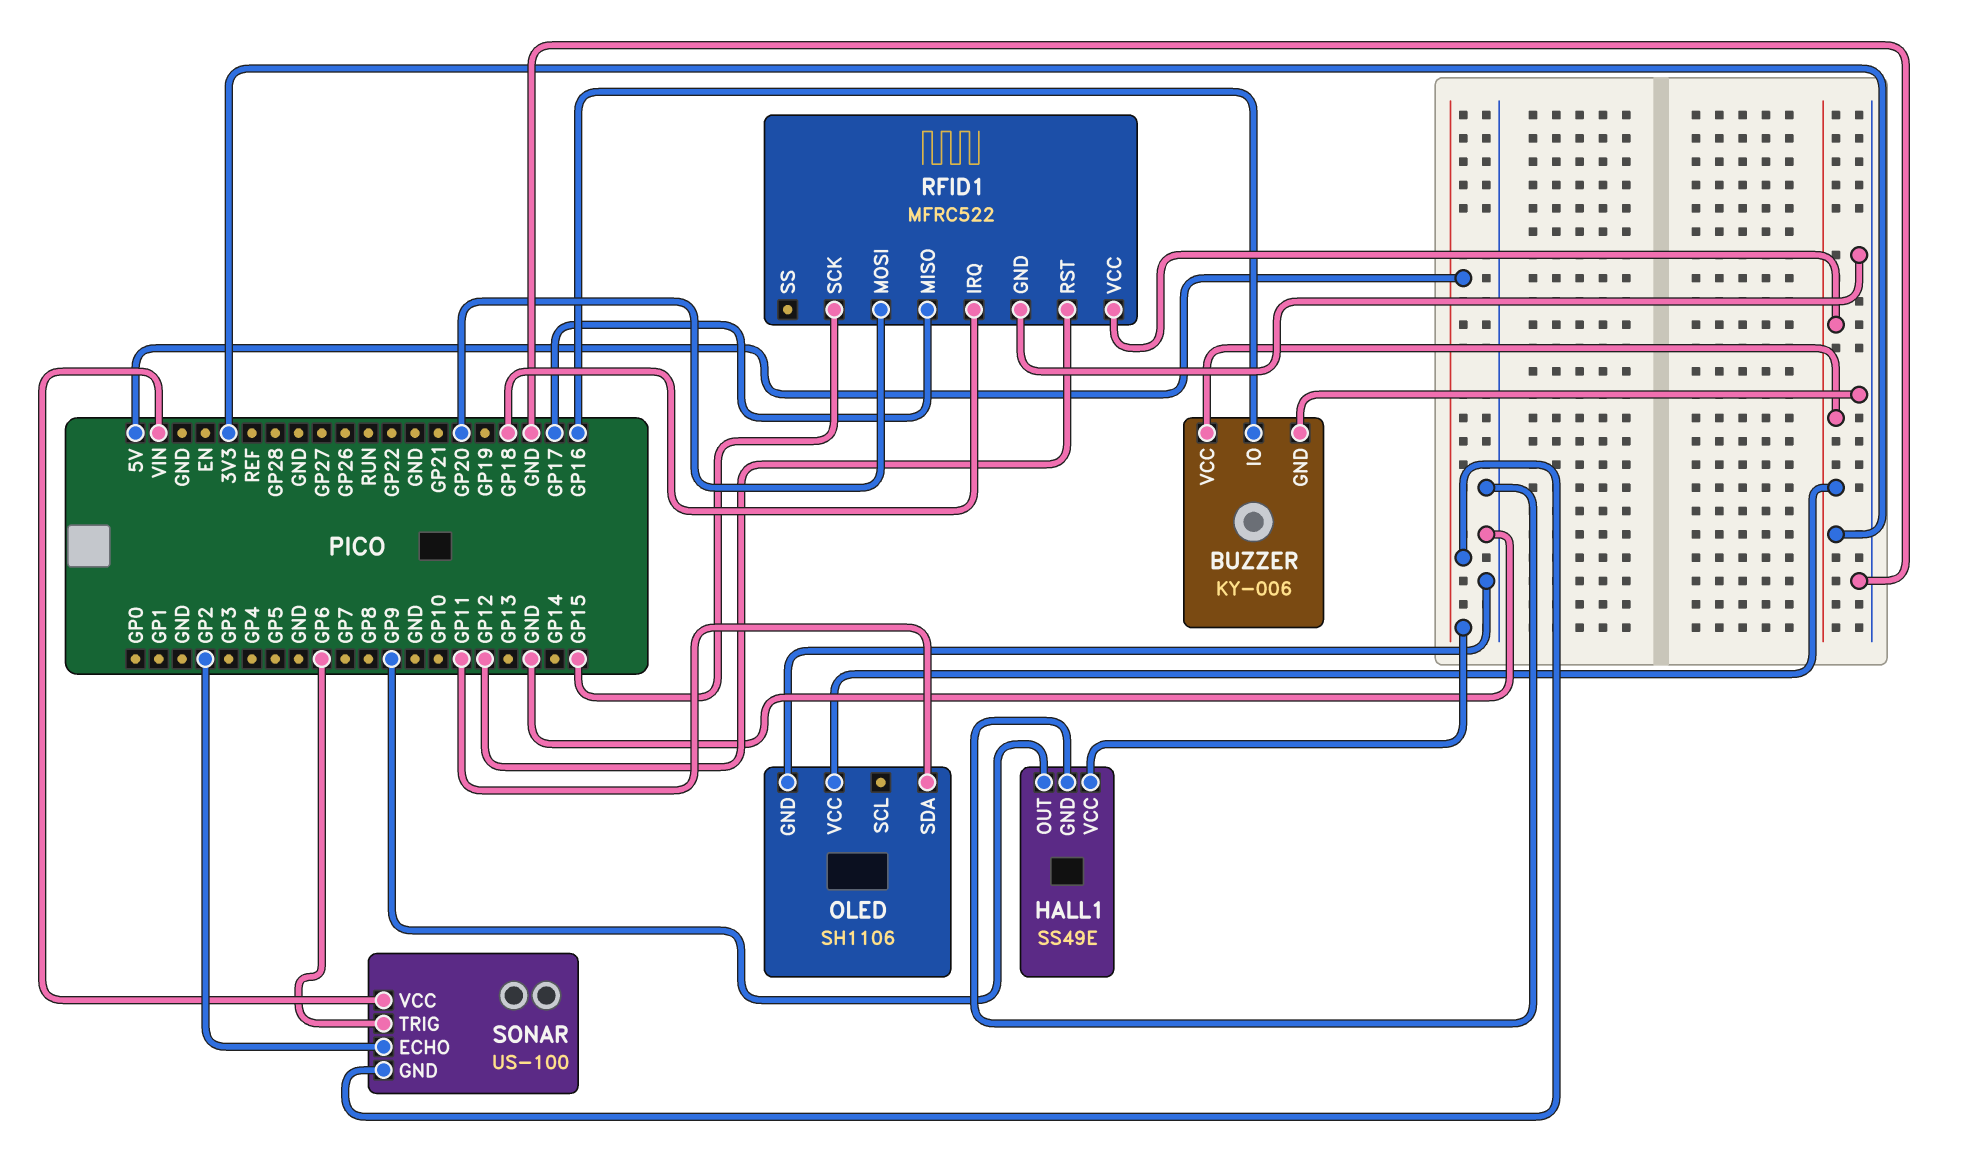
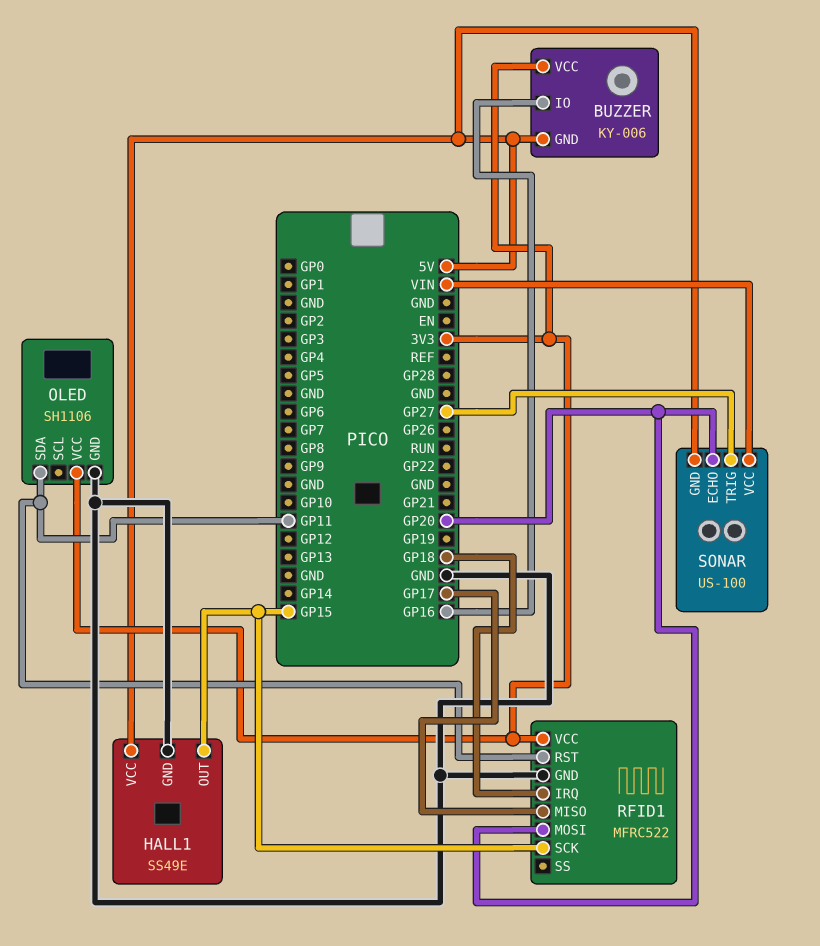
BUZZER pin GND: GND -> 5V
HALL1 pin OUT: GP9 -> GP15
RFID1 pin RST: GP12 -> GP11
SONAR pin ECHO: GP2 -> GP20
SONAR pin TRIG: GP6 -> GP27

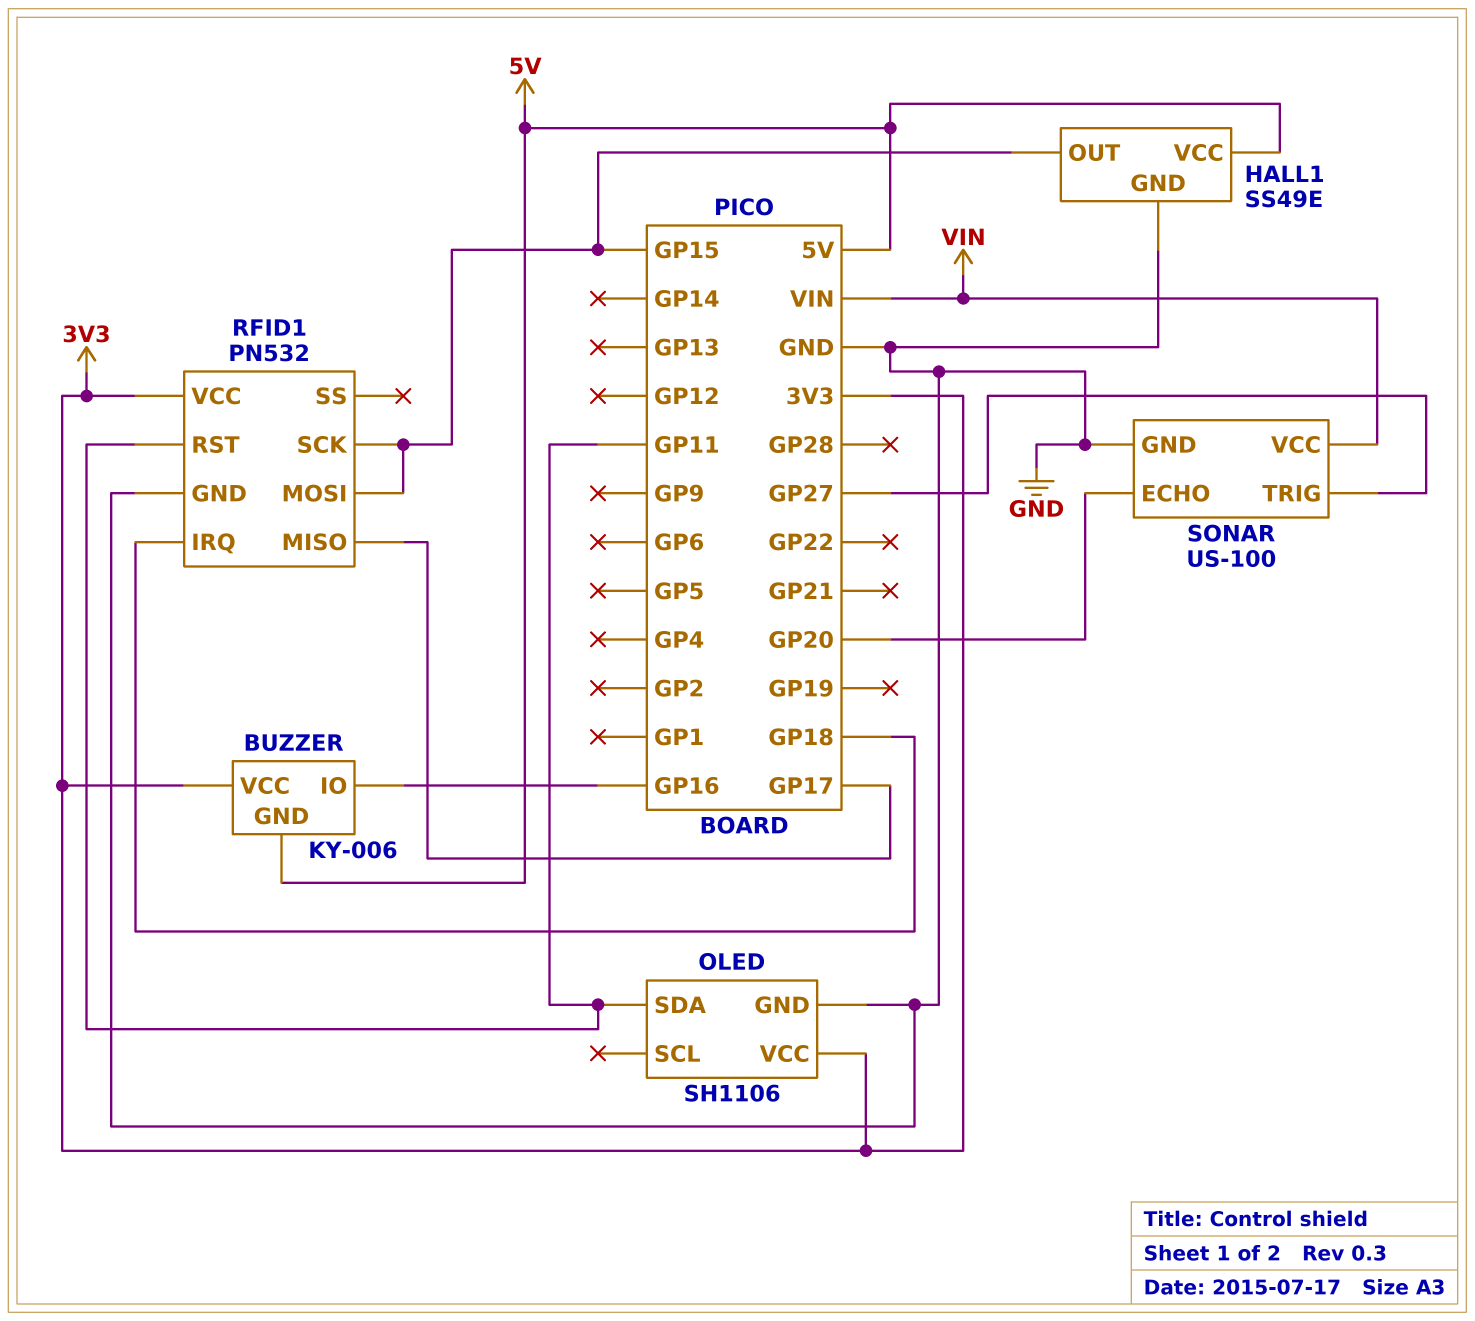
RFID1: MFRC522 -> PN532
RFID1 pin MOSI: GP20 -> GP15
SONAR pin GND: 5V -> GND

